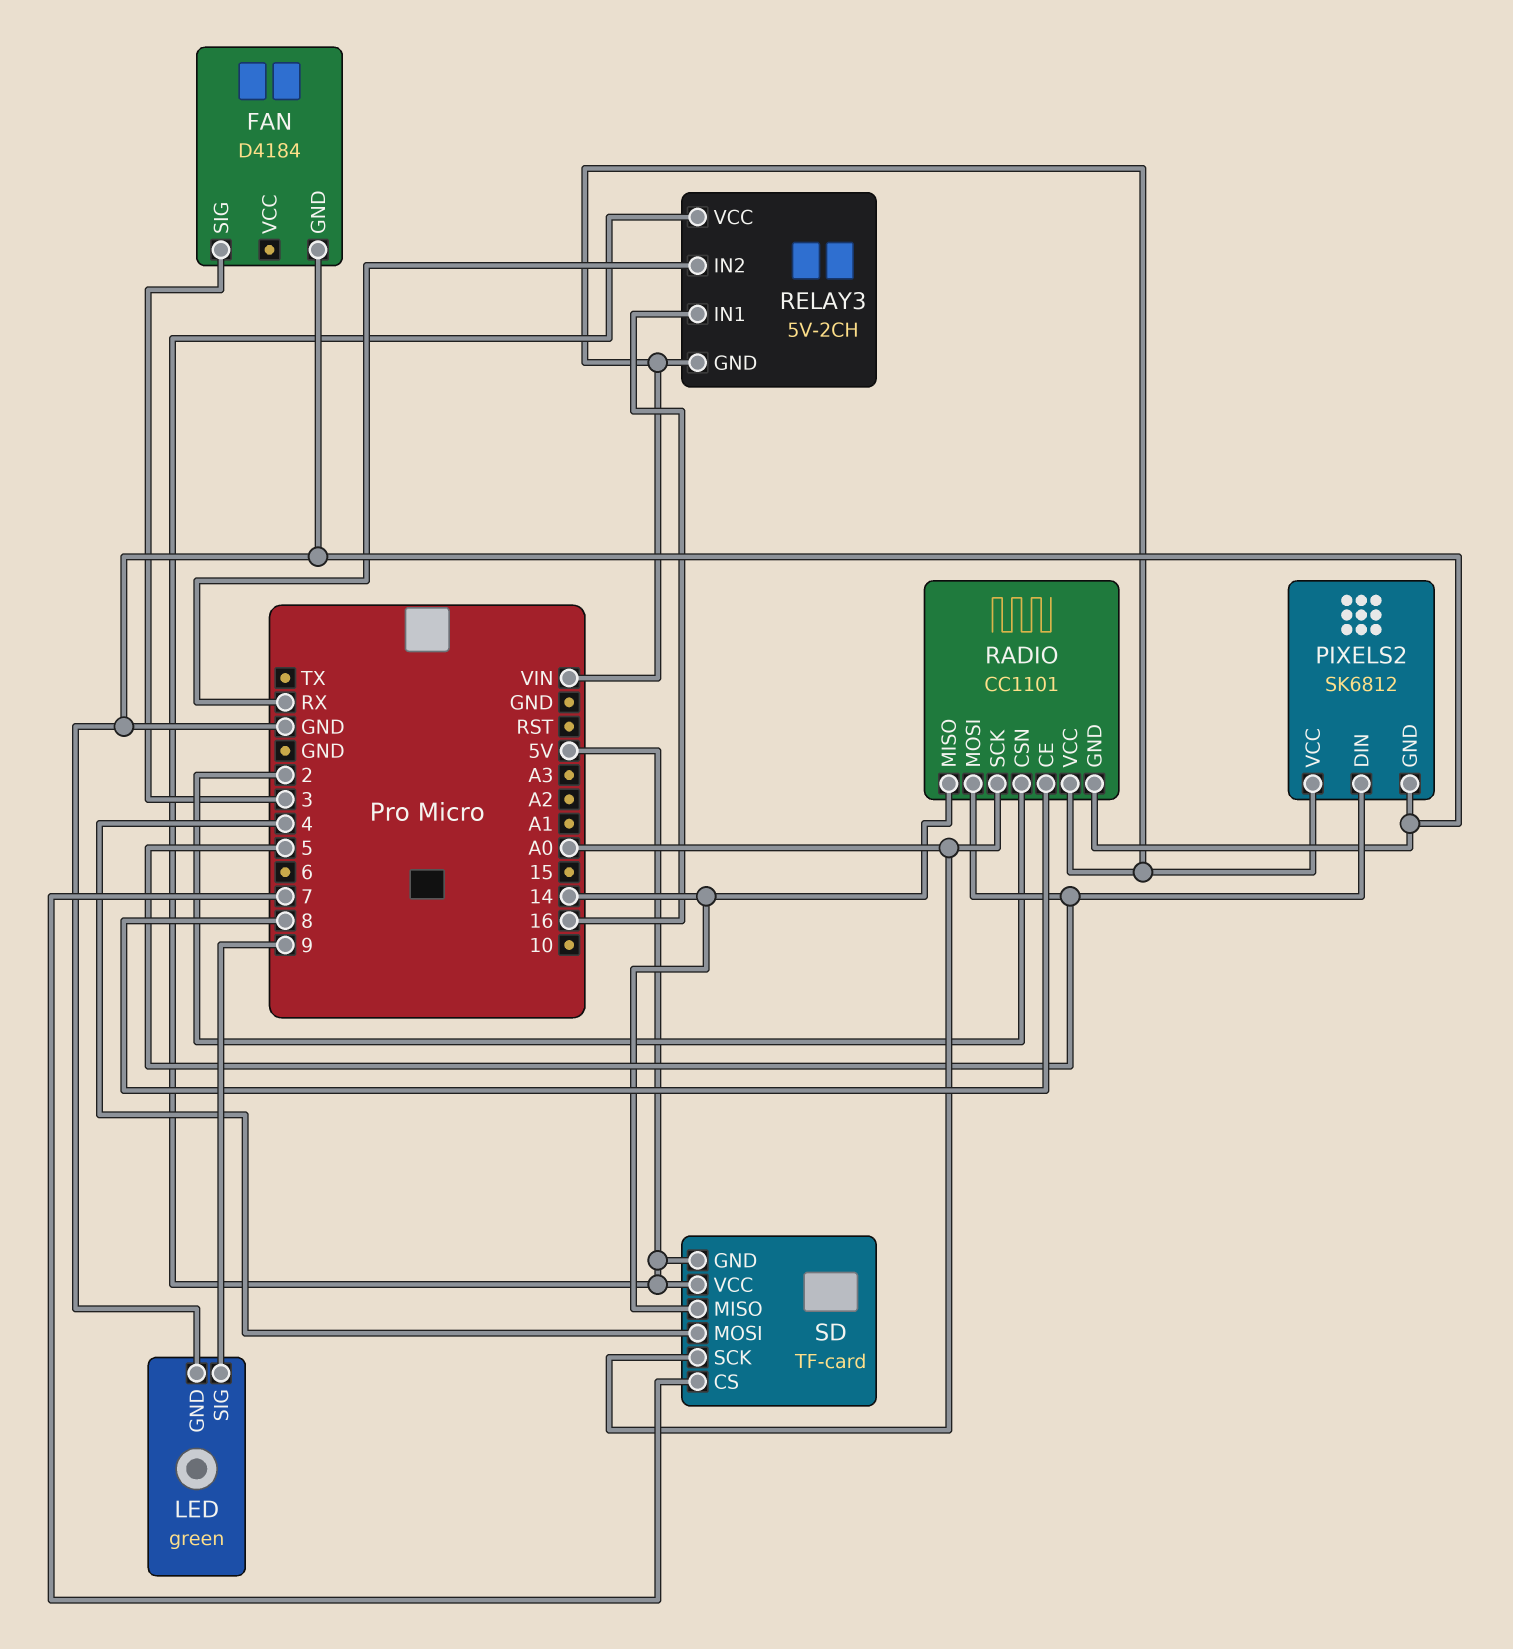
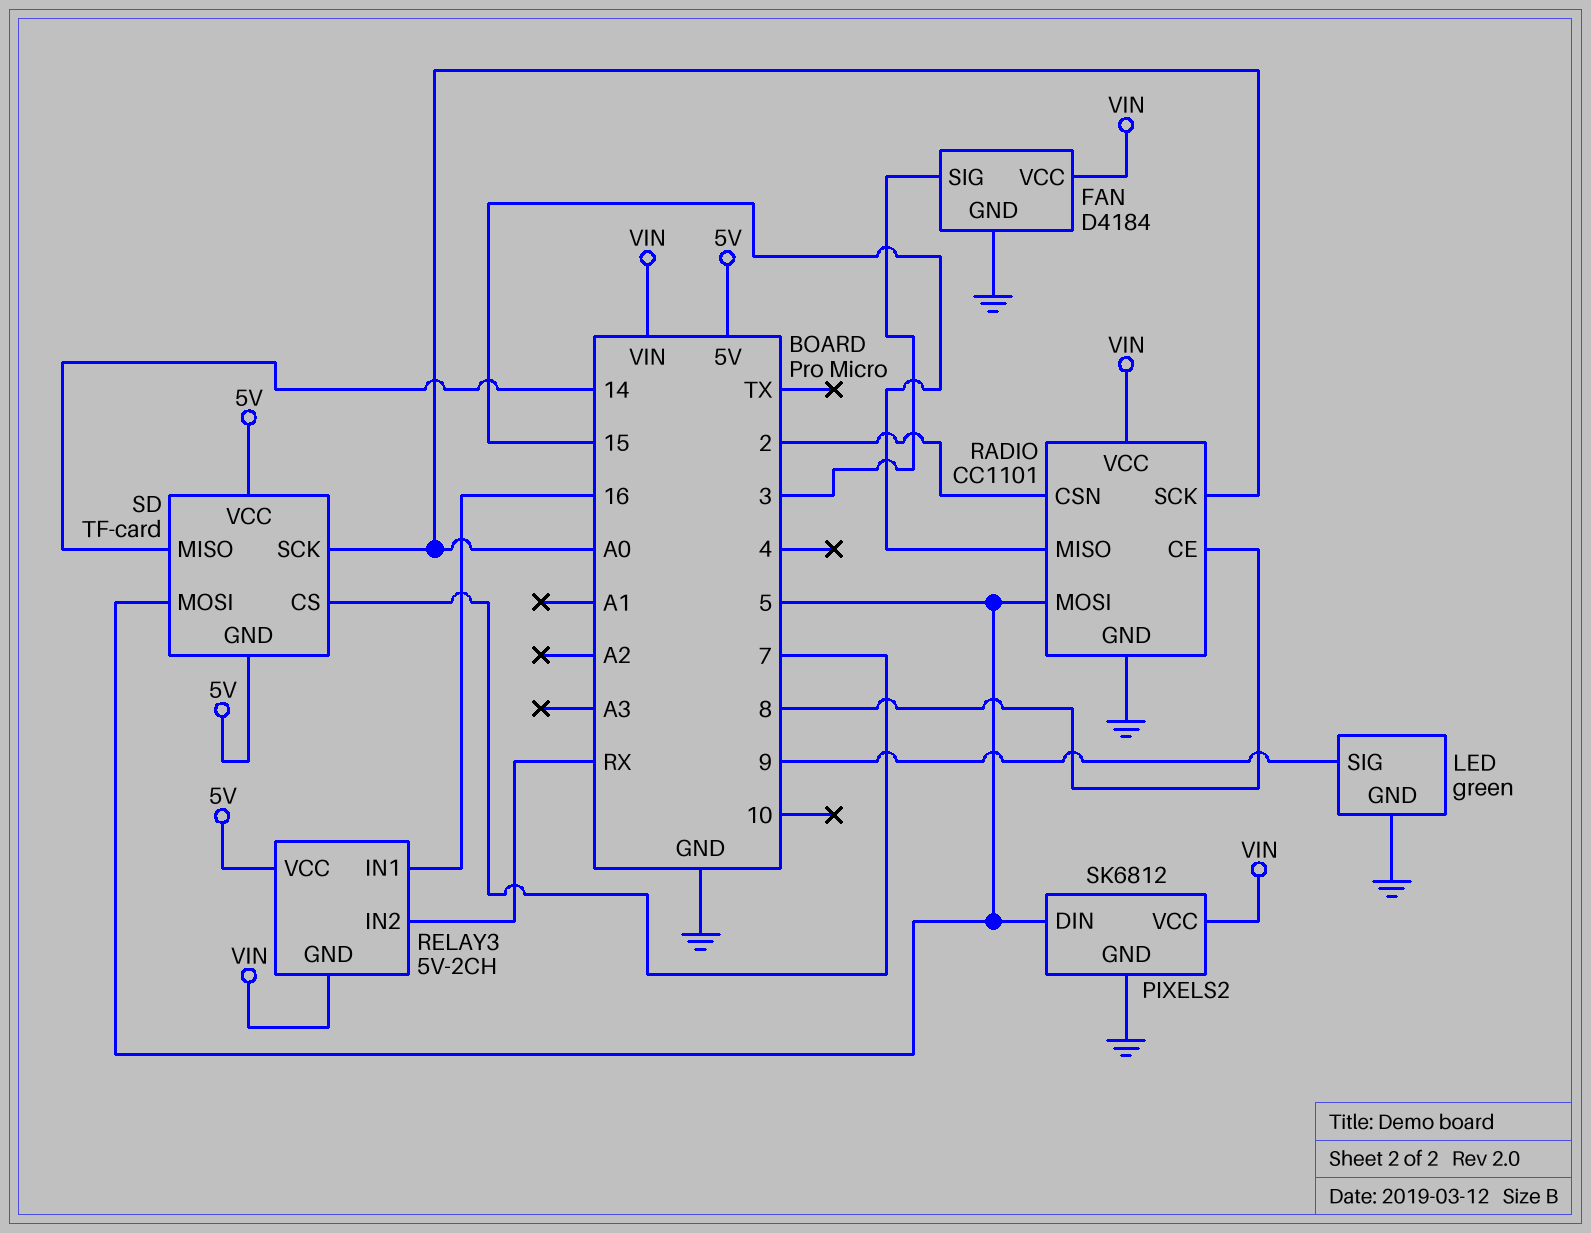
FAN pin VCC: none -> VIN
RADIO pin MISO: 14 -> 15
SD pin MOSI: 4 -> 5

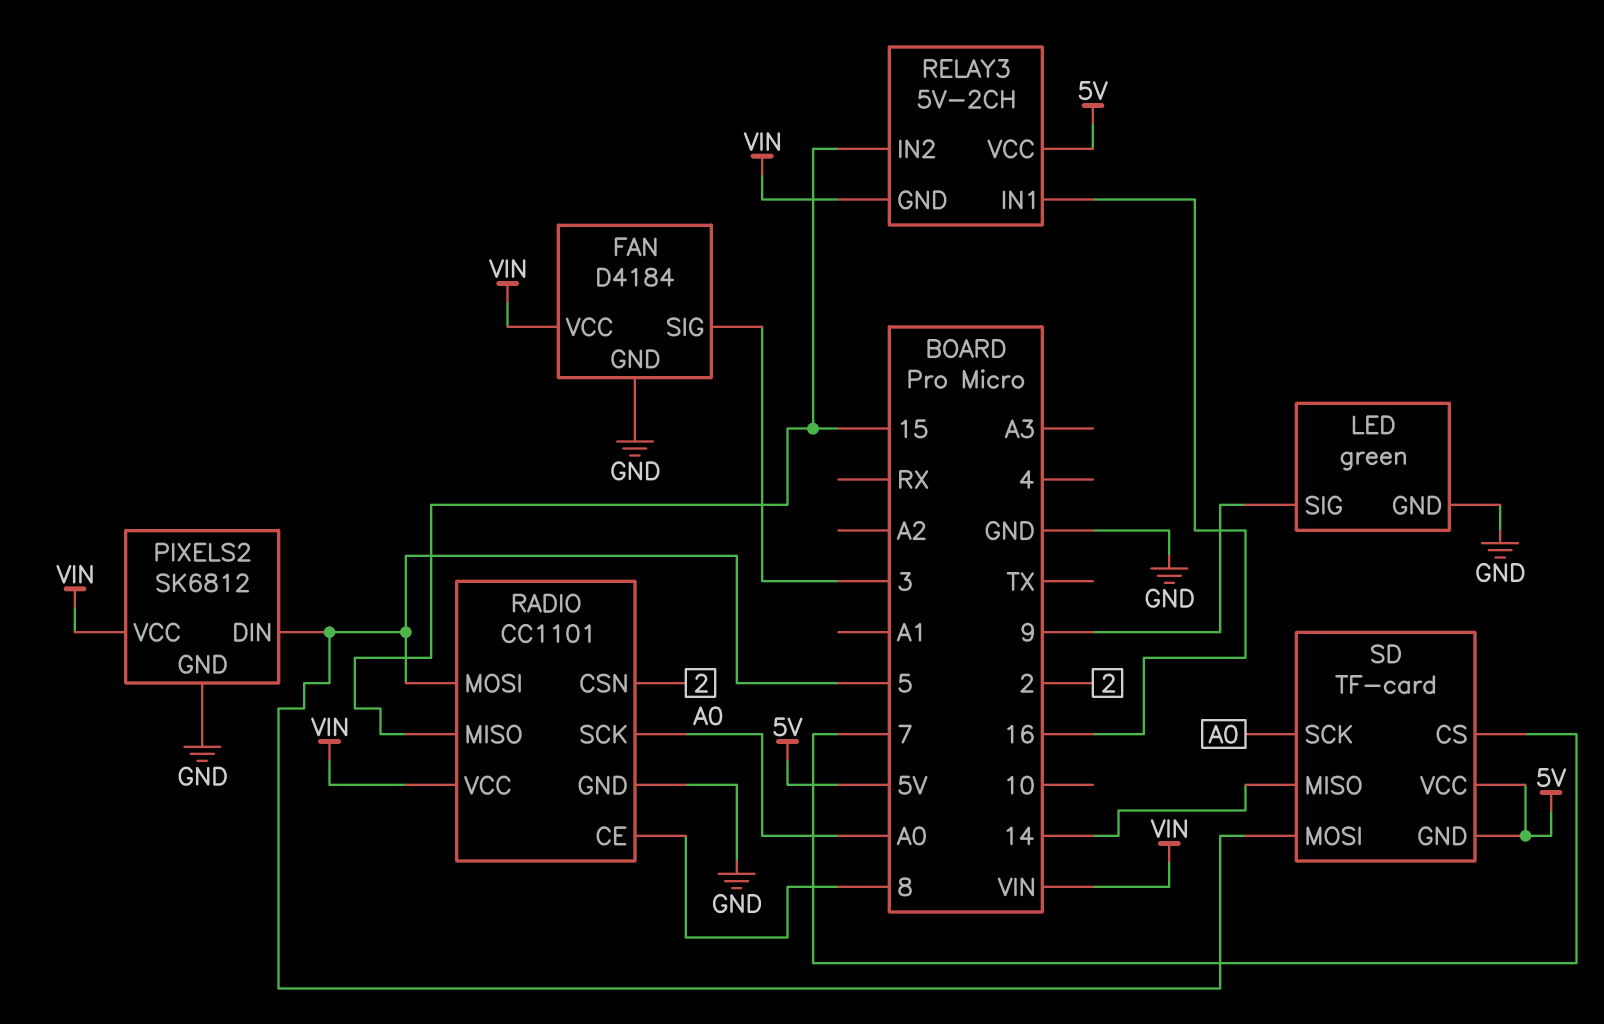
RELAY3 pin IN2: RX -> 15

